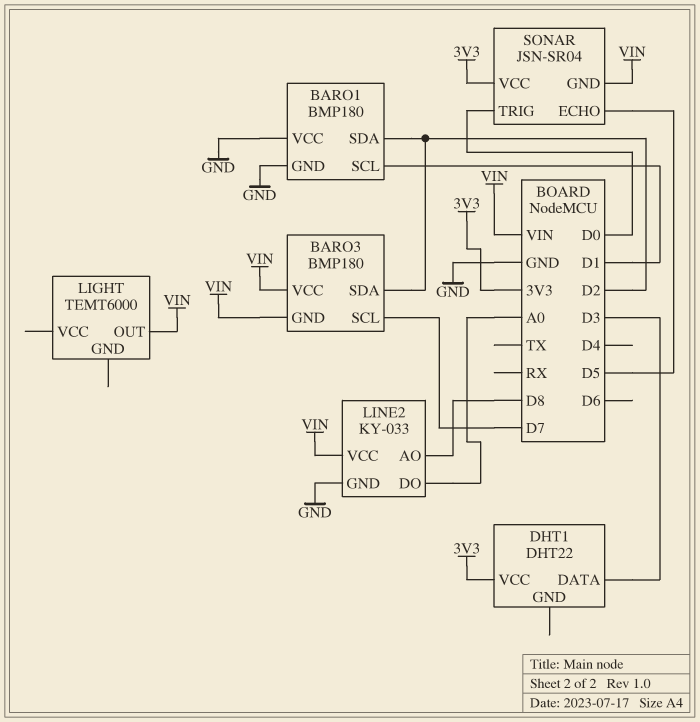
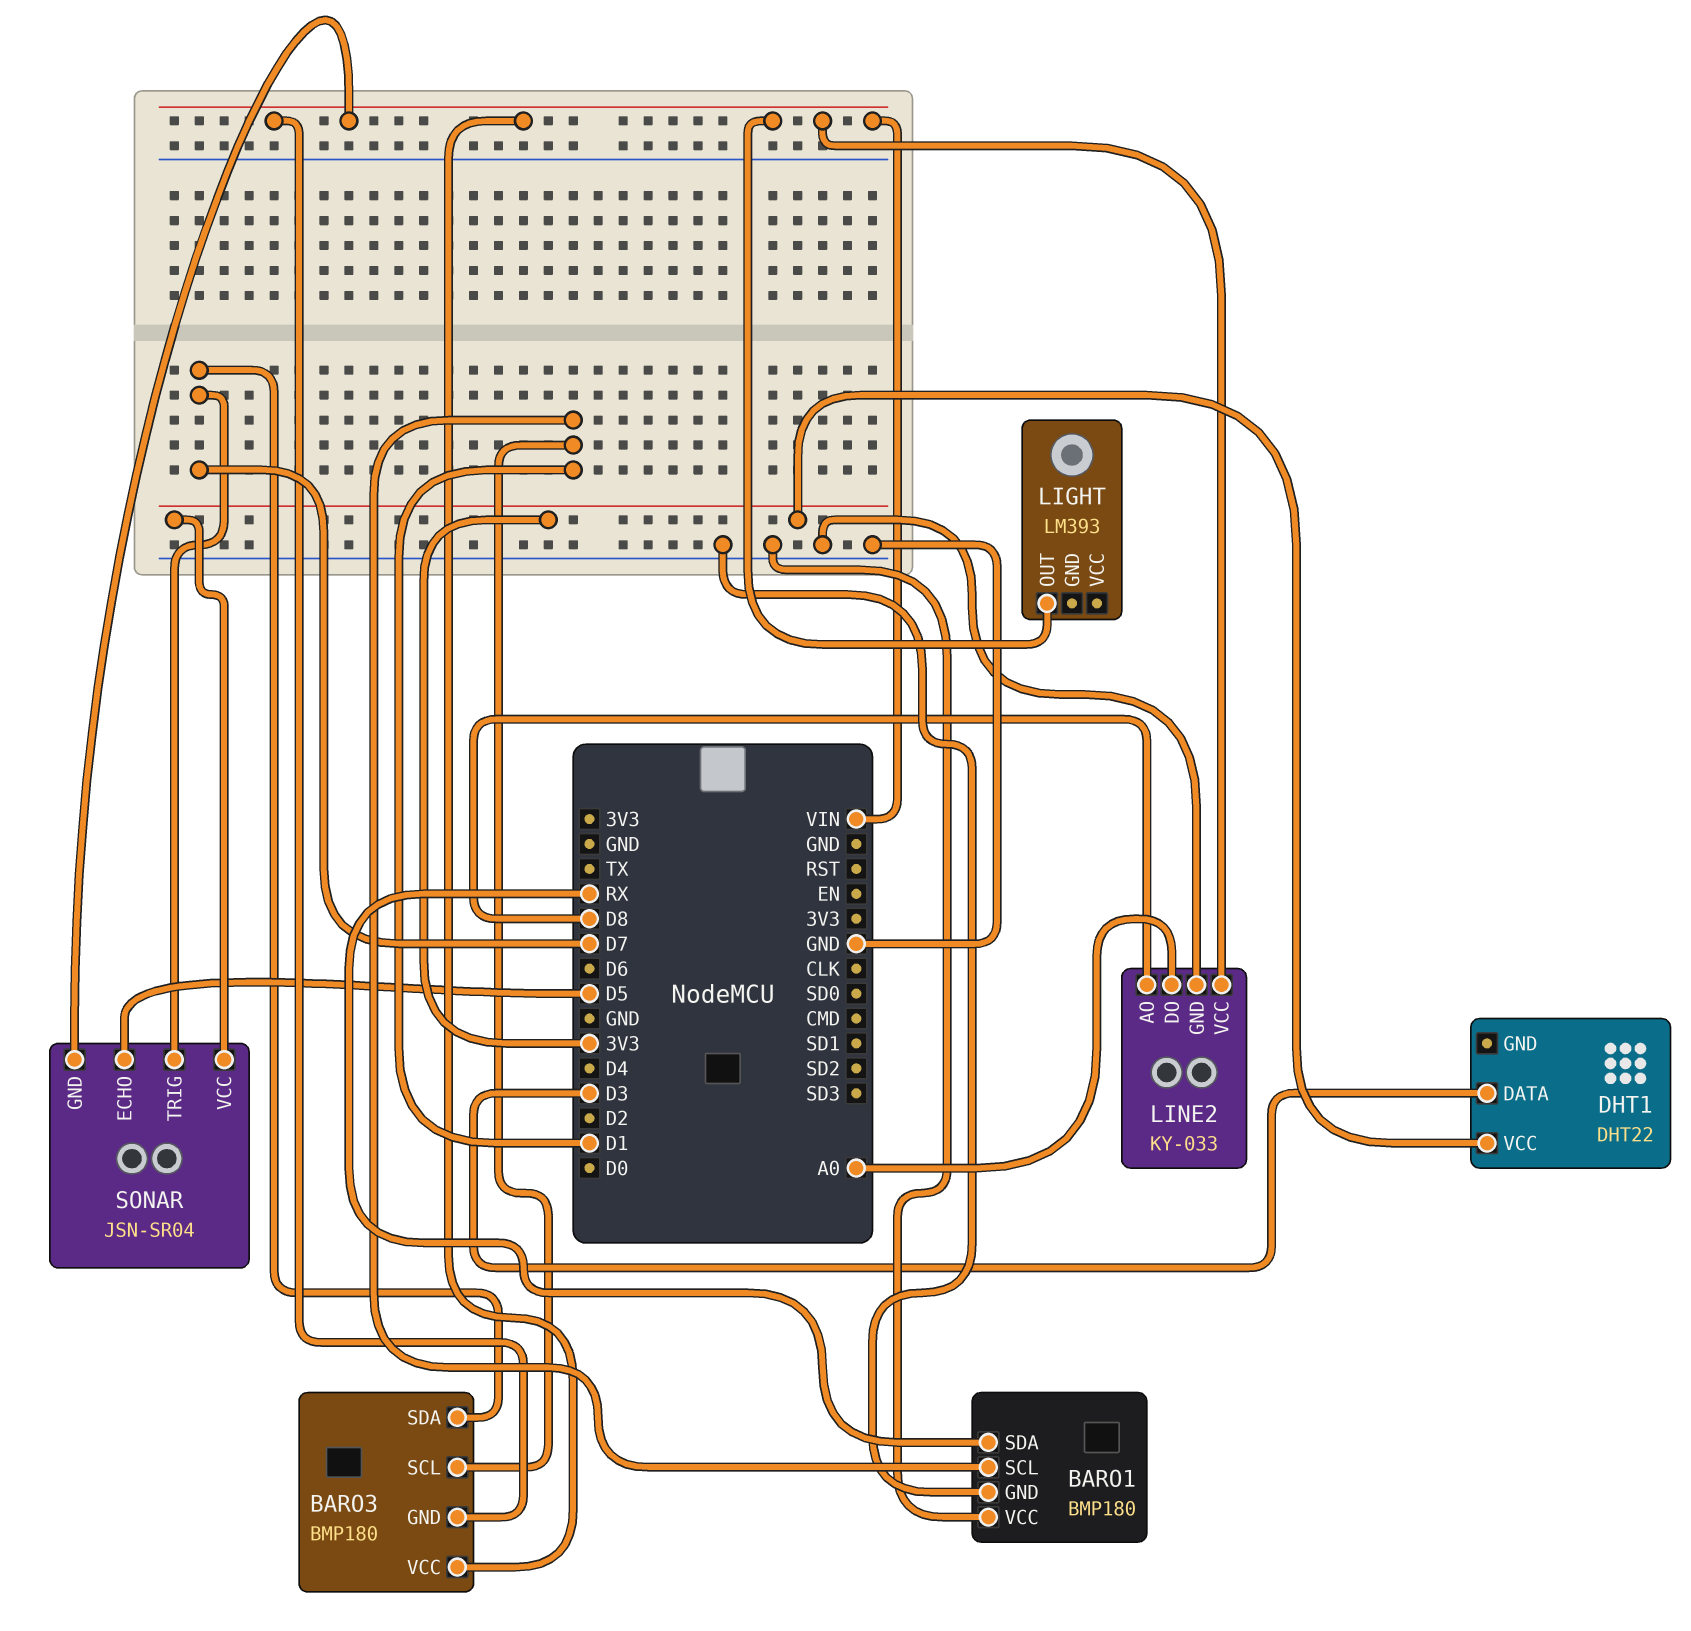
BARO1 pin SDA: D2 -> RX
BARO3 pin SCL: D7 -> D1
BARO3 pin SDA: D2 -> D7
LIGHT: TEMT6000 -> LM393
SONAR pin TRIG: D0 -> D7

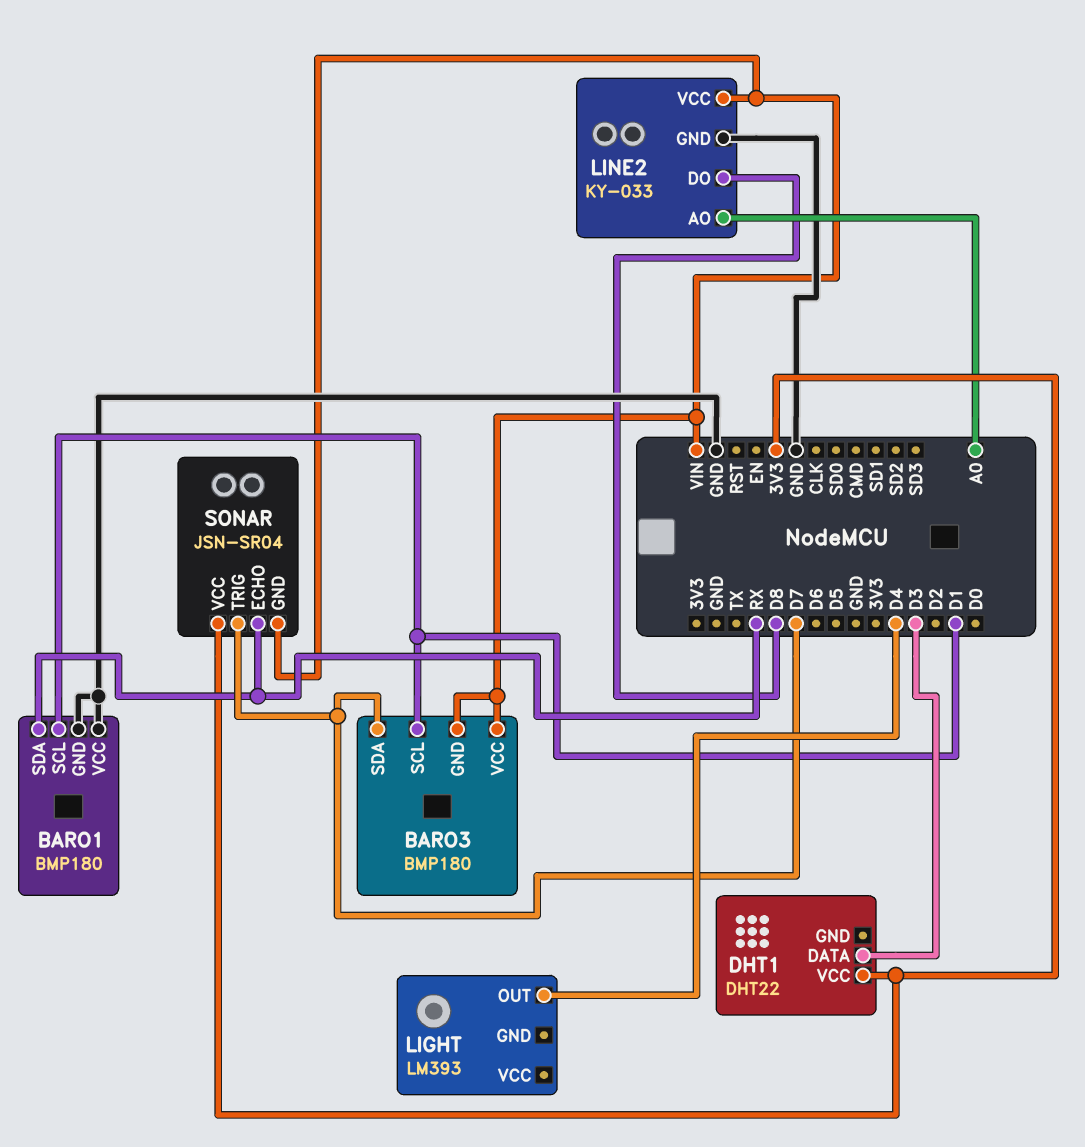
LIGHT pin OUT: VIN -> D4
LINE2 pin AO: D8 -> A0
LINE2 pin DO: A0 -> D8
SONAR pin ECHO: D5 -> RX

